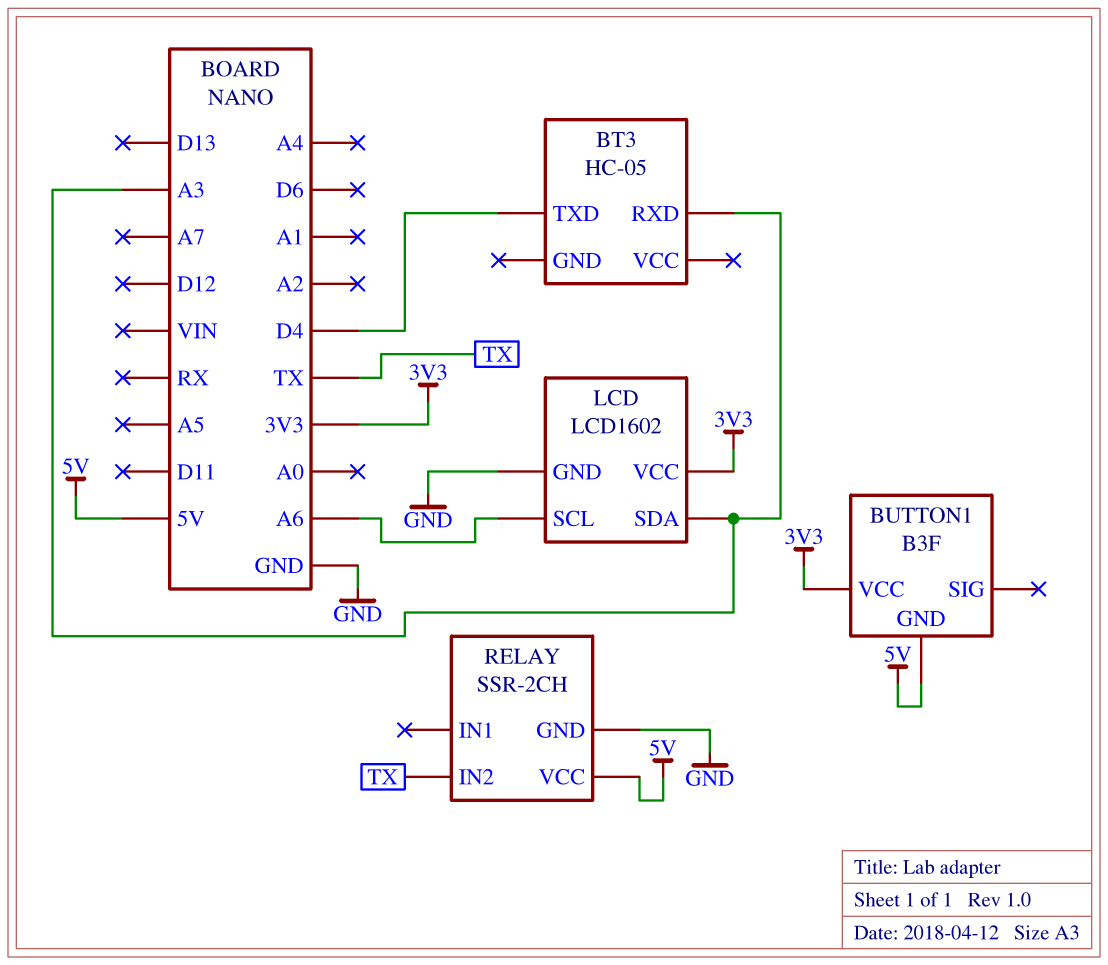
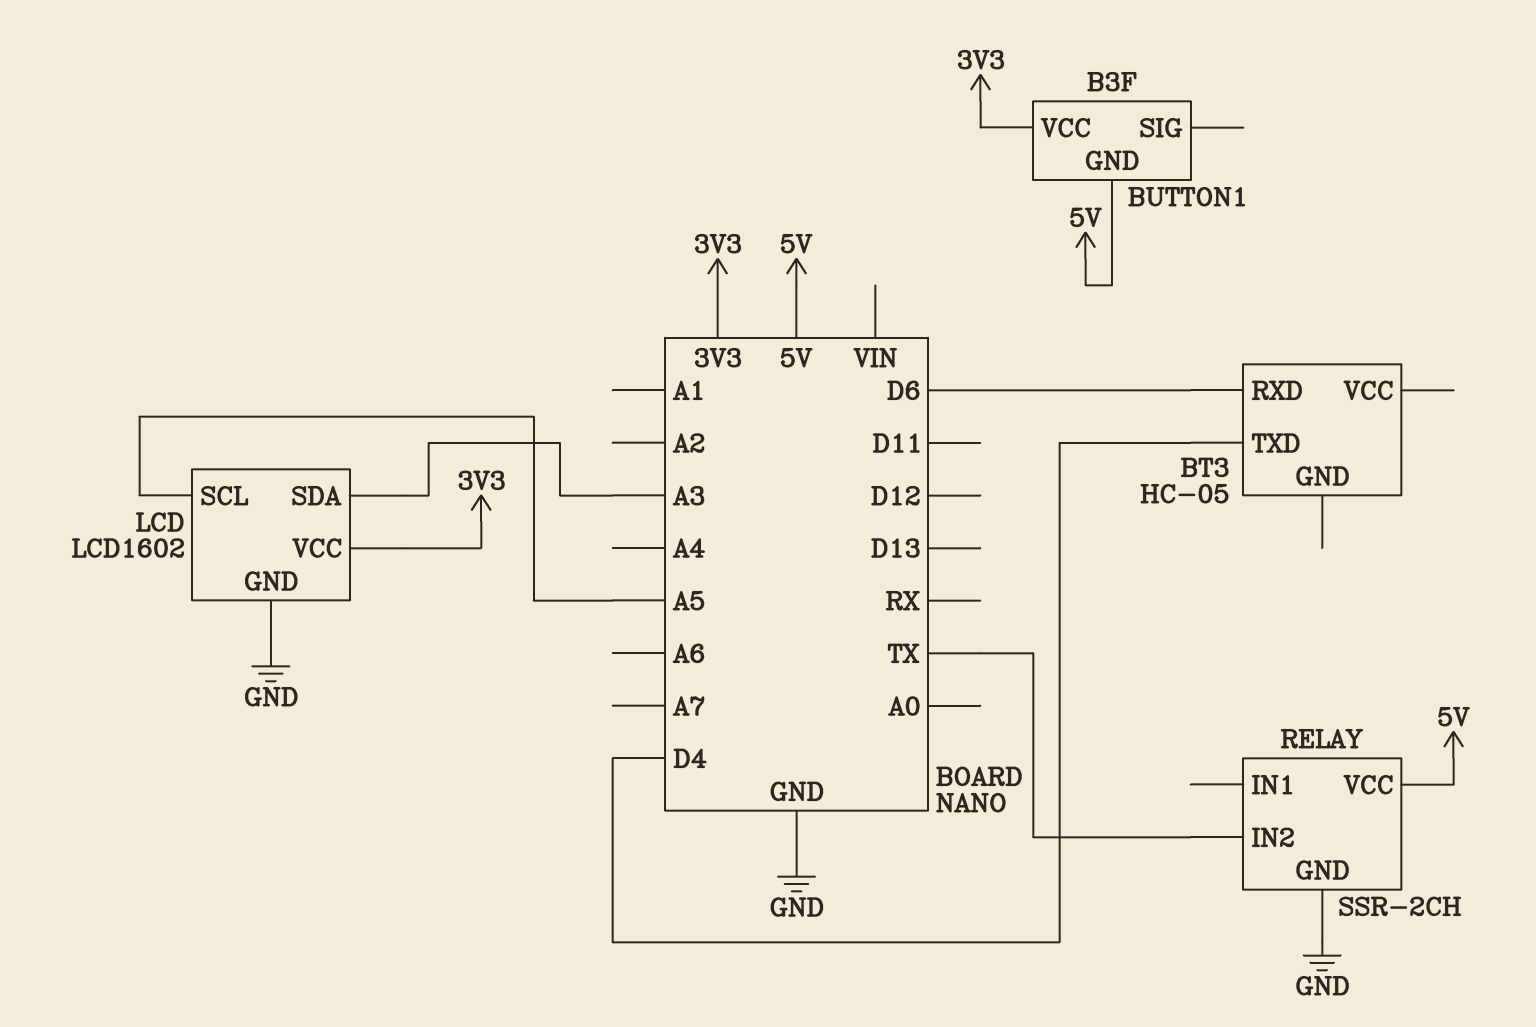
BT3 pin RXD: A3 -> D6
LCD pin SCL: A6 -> A5

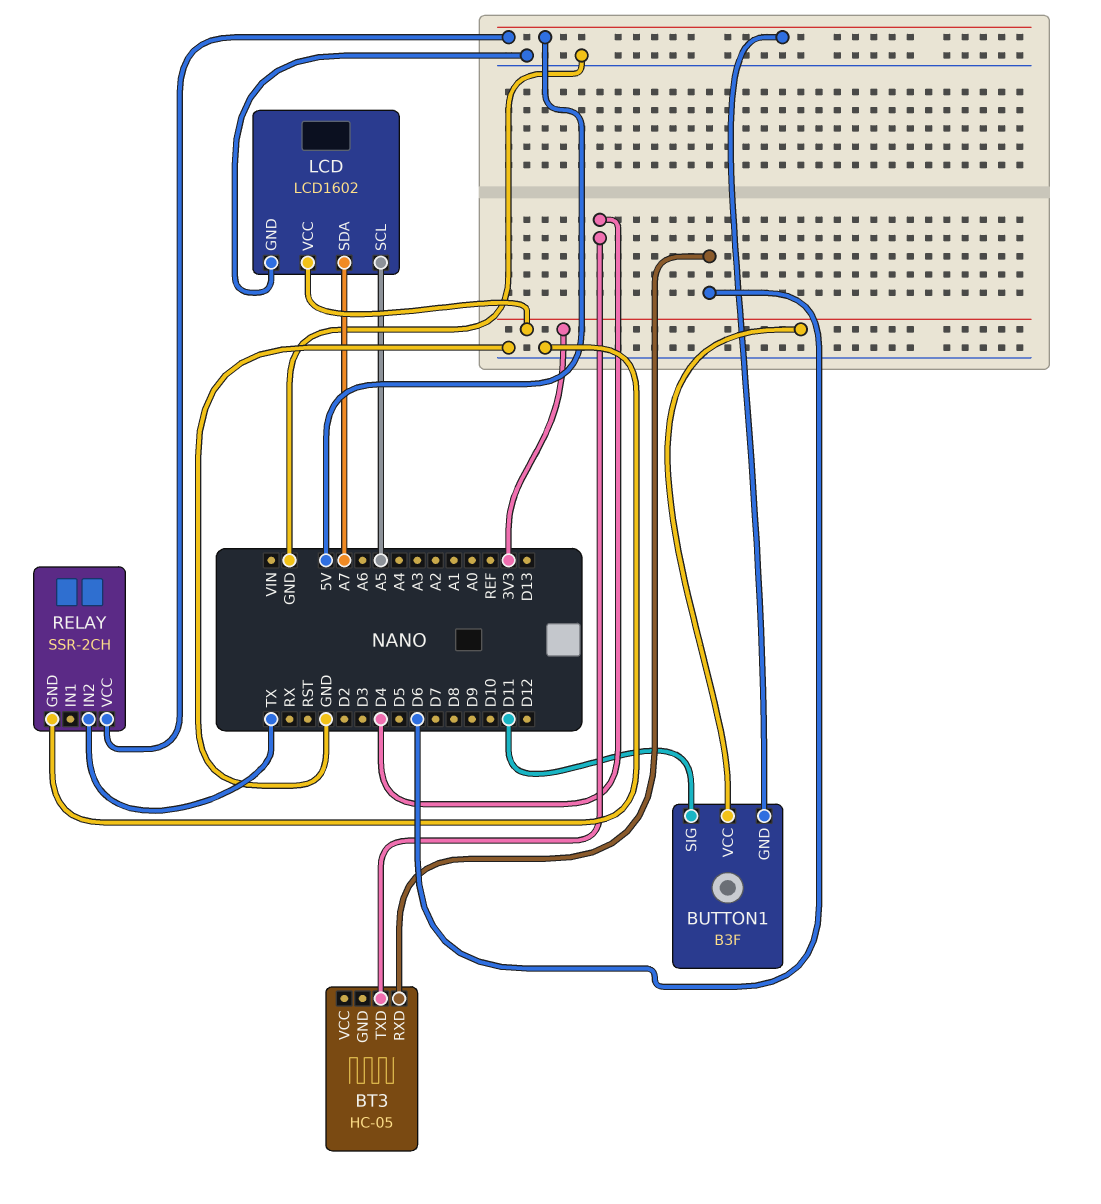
BUTTON1 pin SIG: none -> D11
LCD pin SDA: A3 -> A7

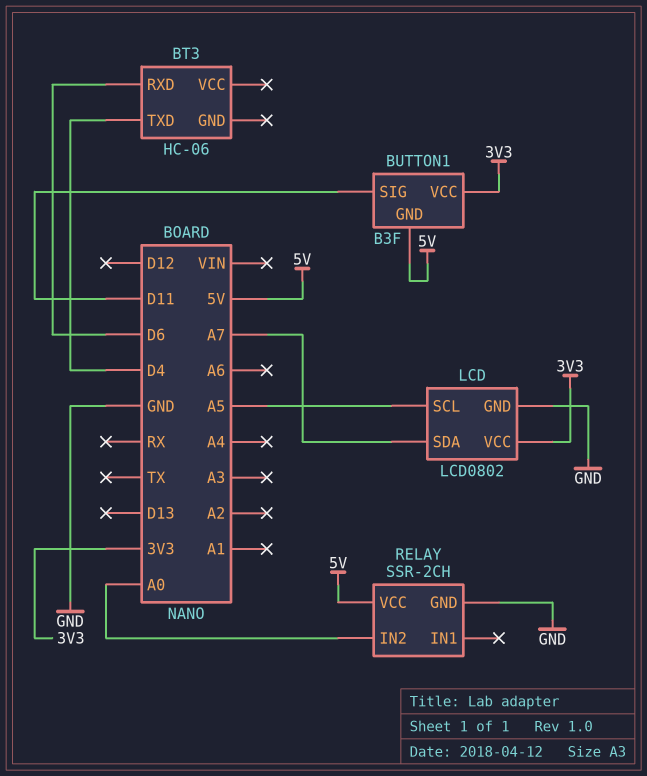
BT3: HC-05 -> HC-06
LCD: LCD1602 -> LCD0802
RELAY pin IN2: TX -> A0

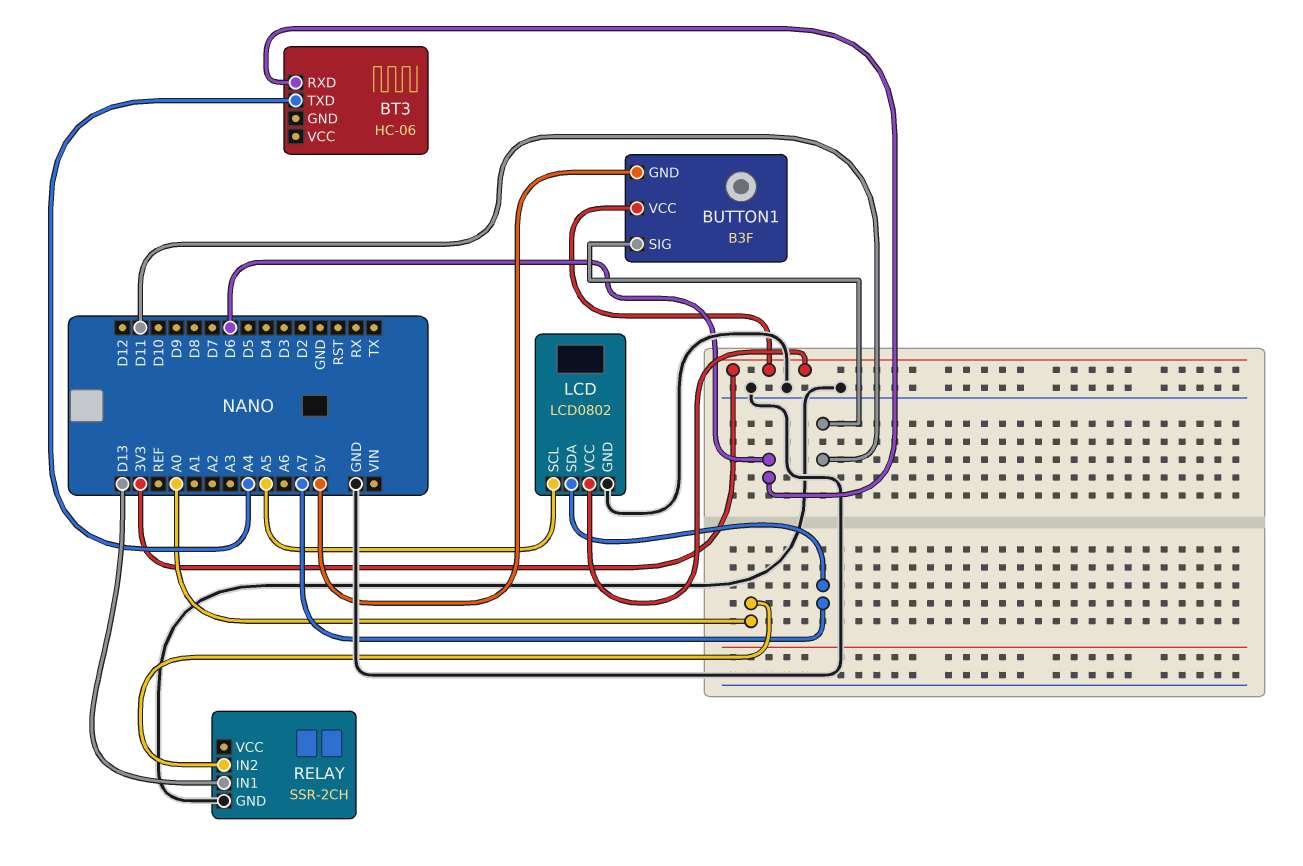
BT3 pin TXD: D4 -> A4
RELAY pin IN1: none -> D13
RELAY pin VCC: 5V -> none

